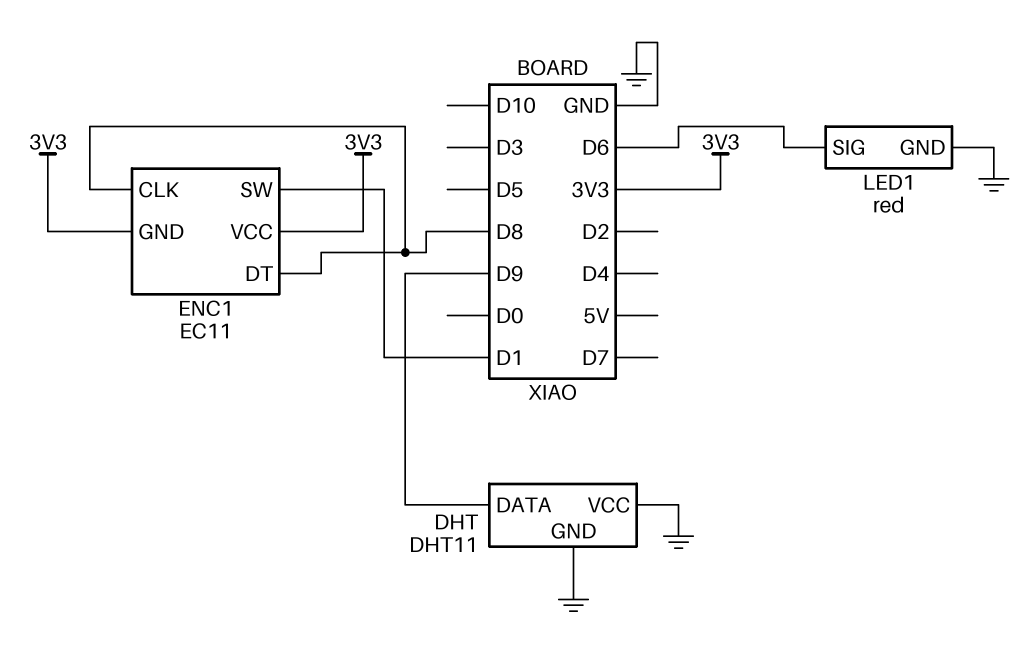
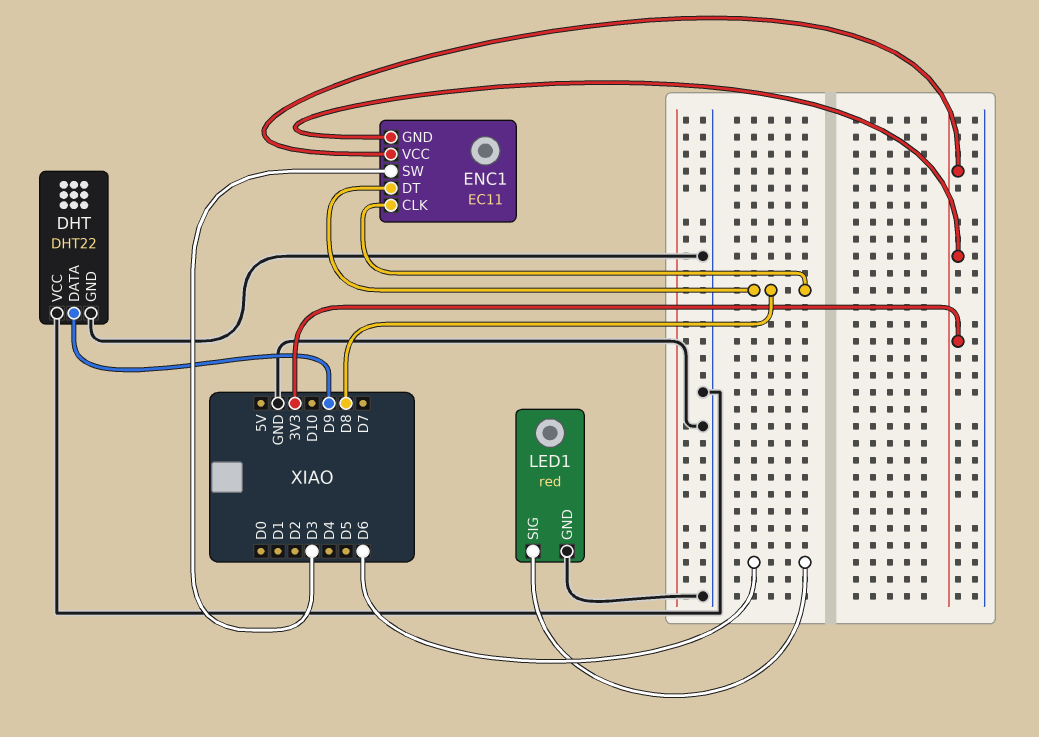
DHT: DHT11 -> DHT22
ENC1 pin SW: D1 -> D3

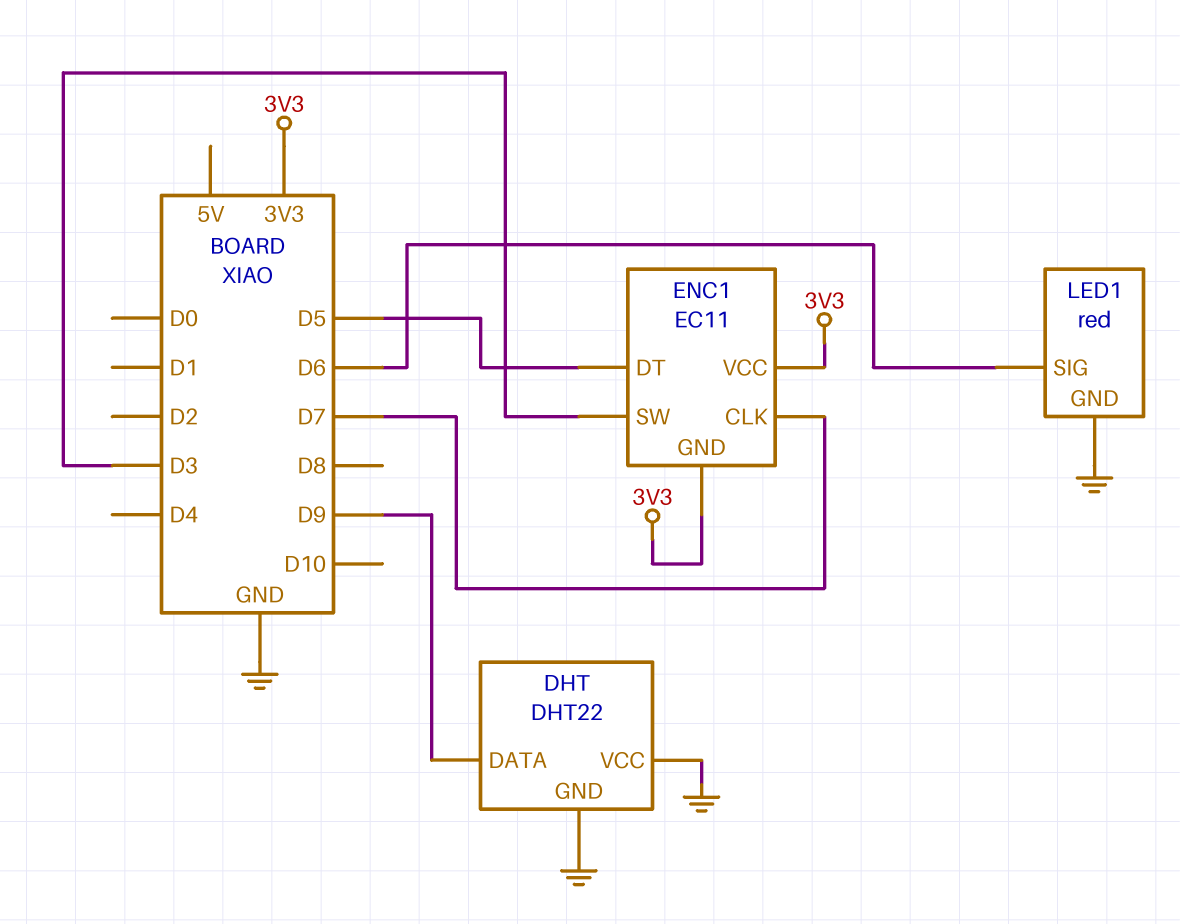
ENC1 pin CLK: D8 -> D7
ENC1 pin DT: D8 -> D5

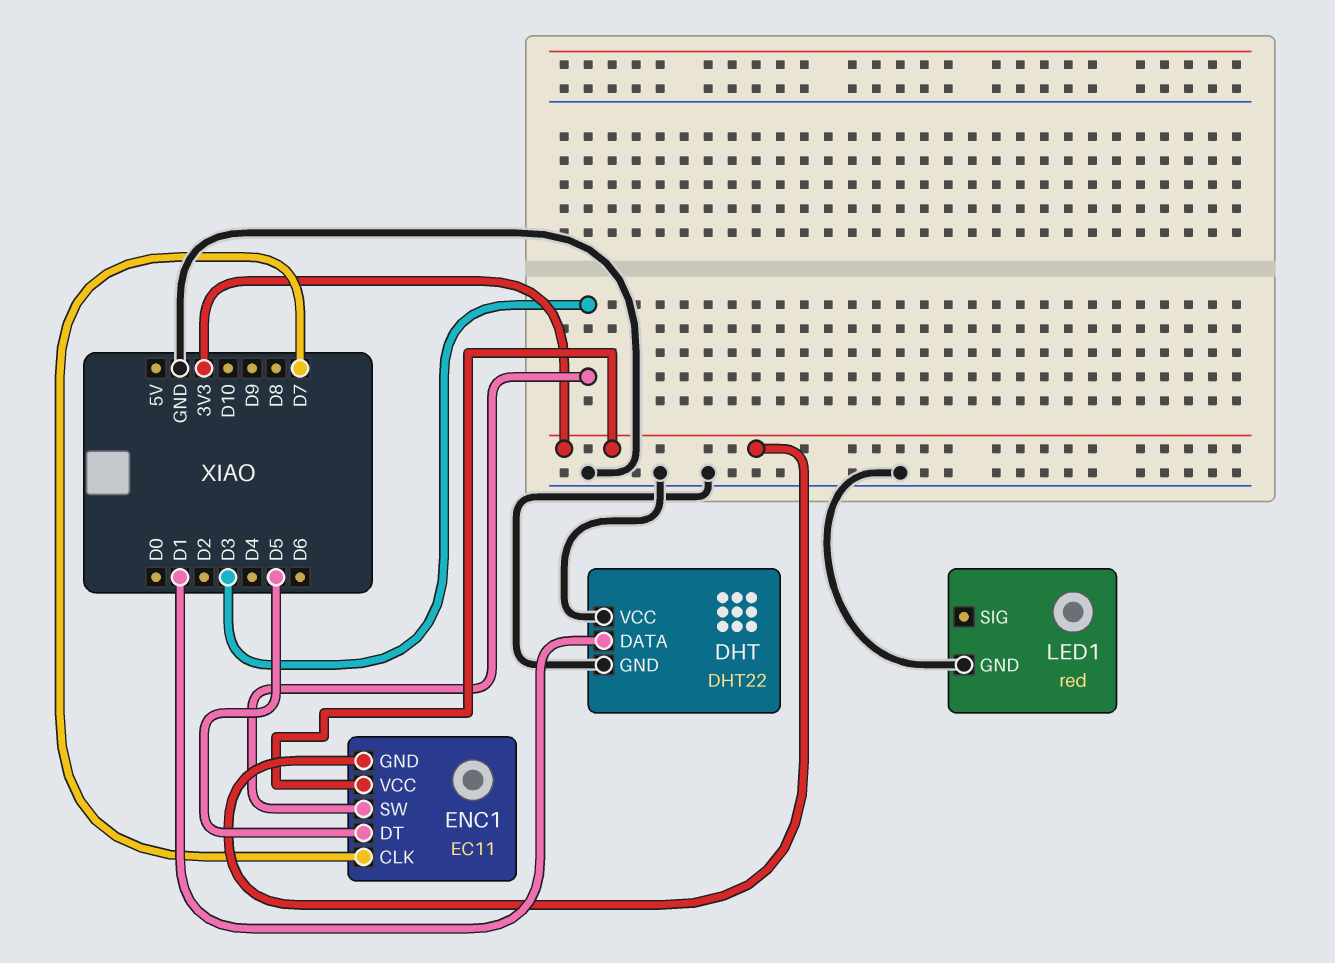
DHT pin DATA: D9 -> D1
LED1 pin SIG: D6 -> none

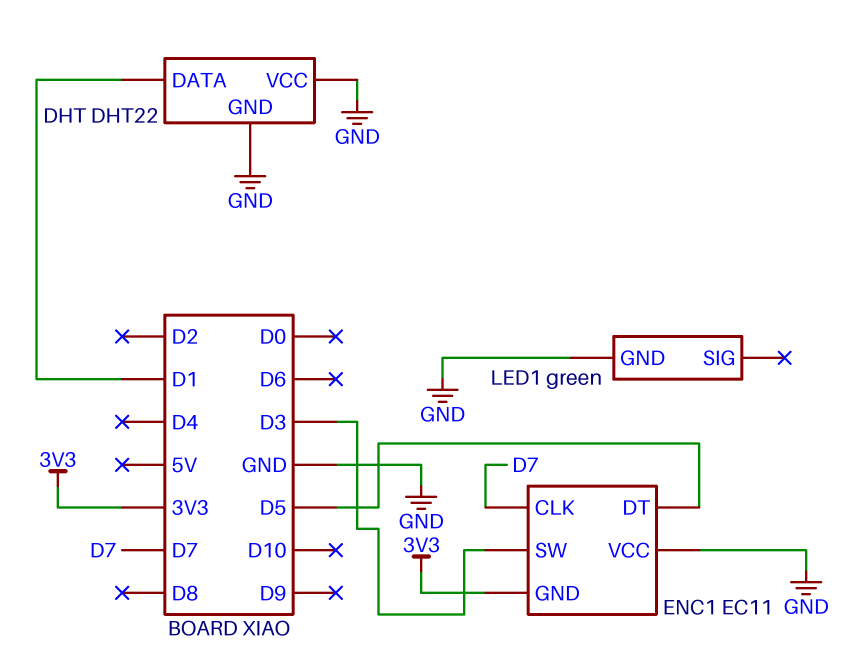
ENC1 pin VCC: 3V3 -> GND
LED1: red -> green

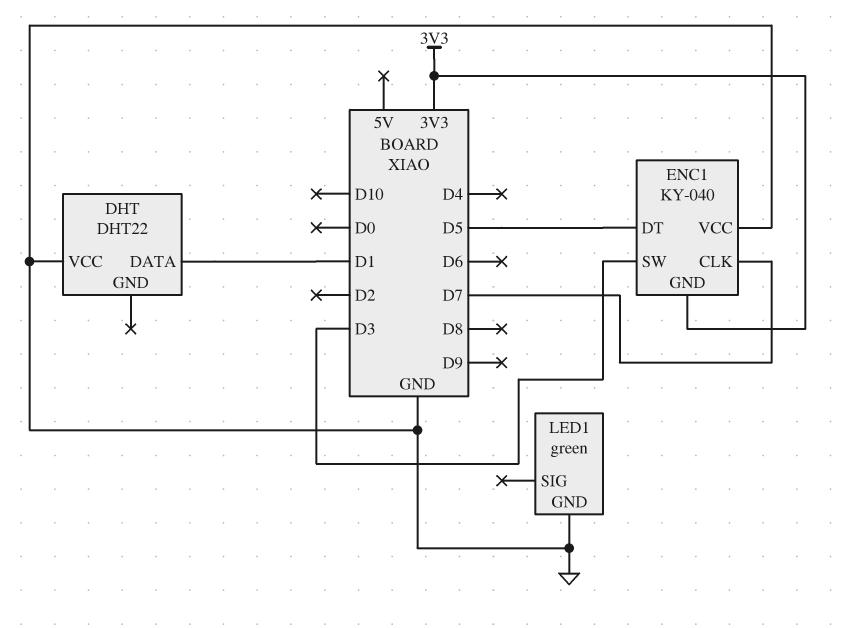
DHT pin GND: GND -> none
ENC1: EC11 -> KY-040

